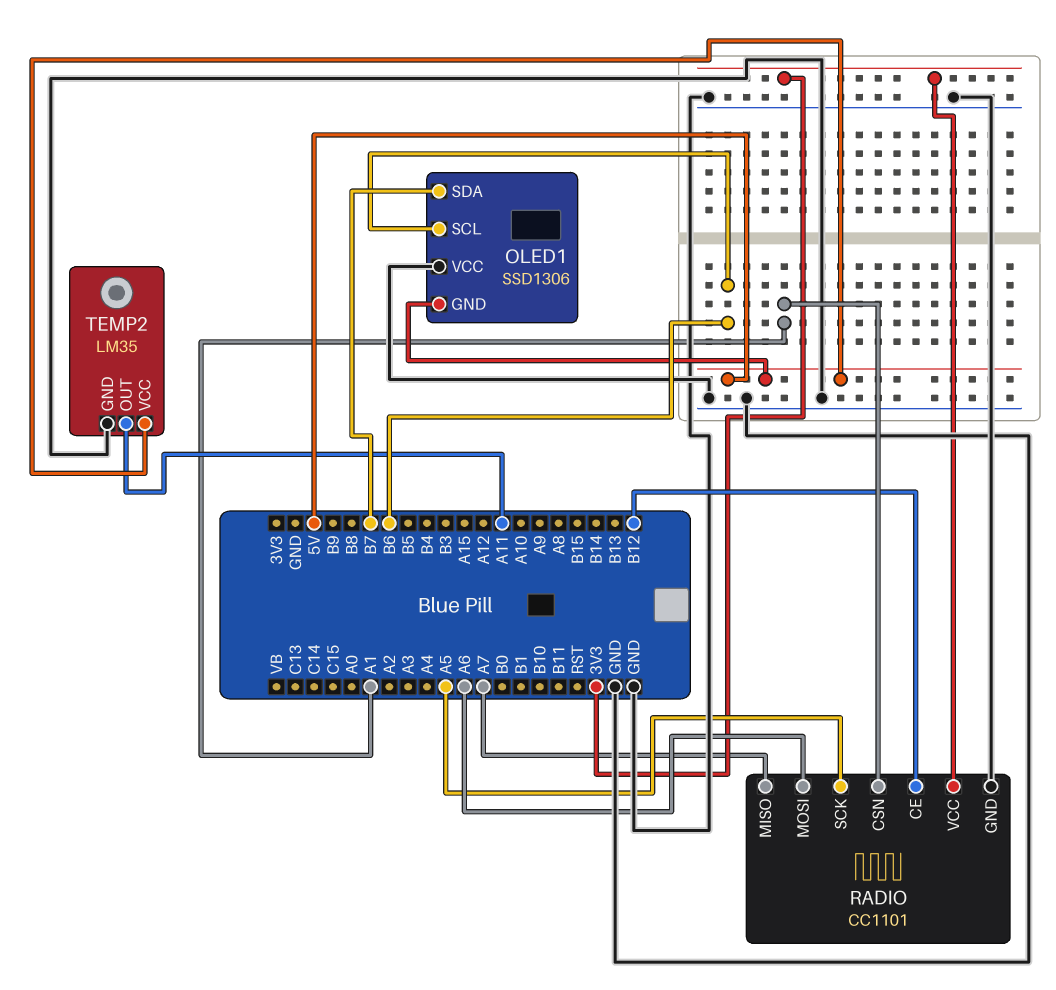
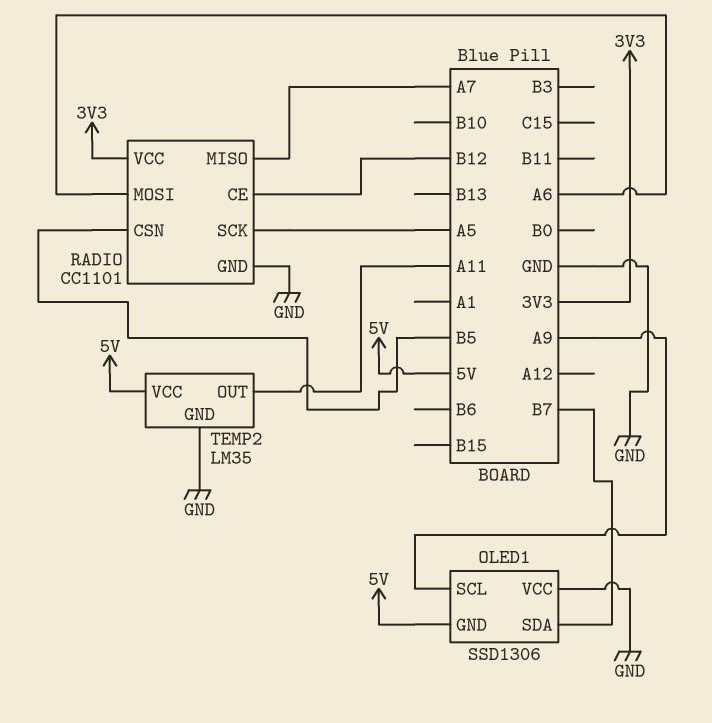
OLED1 pin SCL: B6 -> A9
RADIO pin CSN: A1 -> B5

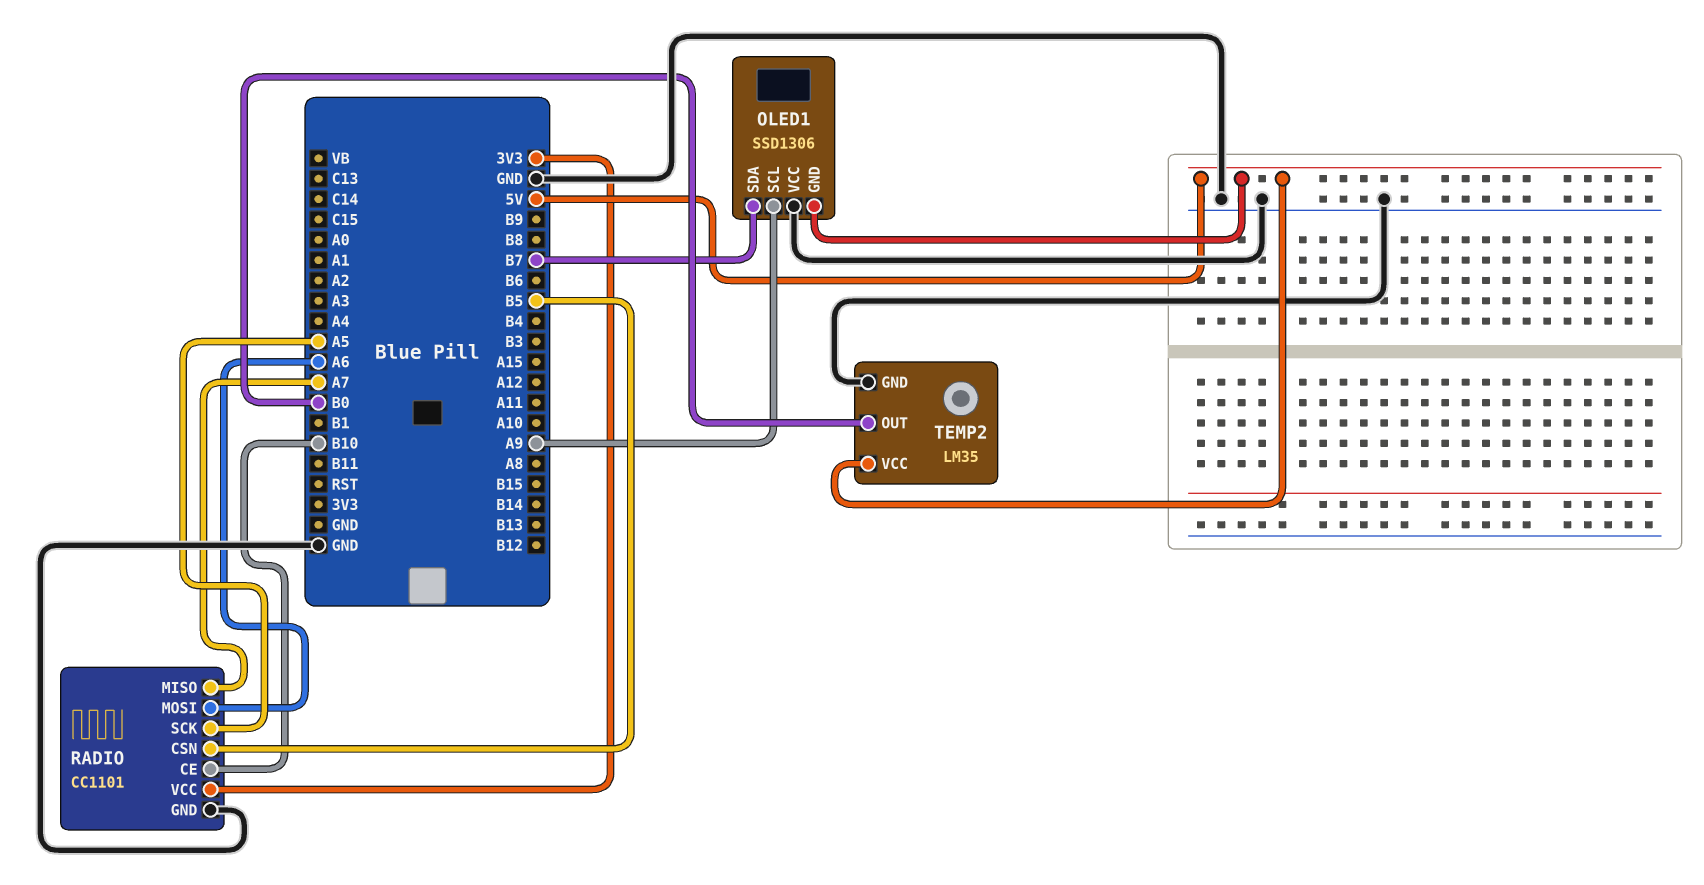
RADIO pin CE: B12 -> B10
TEMP2 pin OUT: A11 -> B0

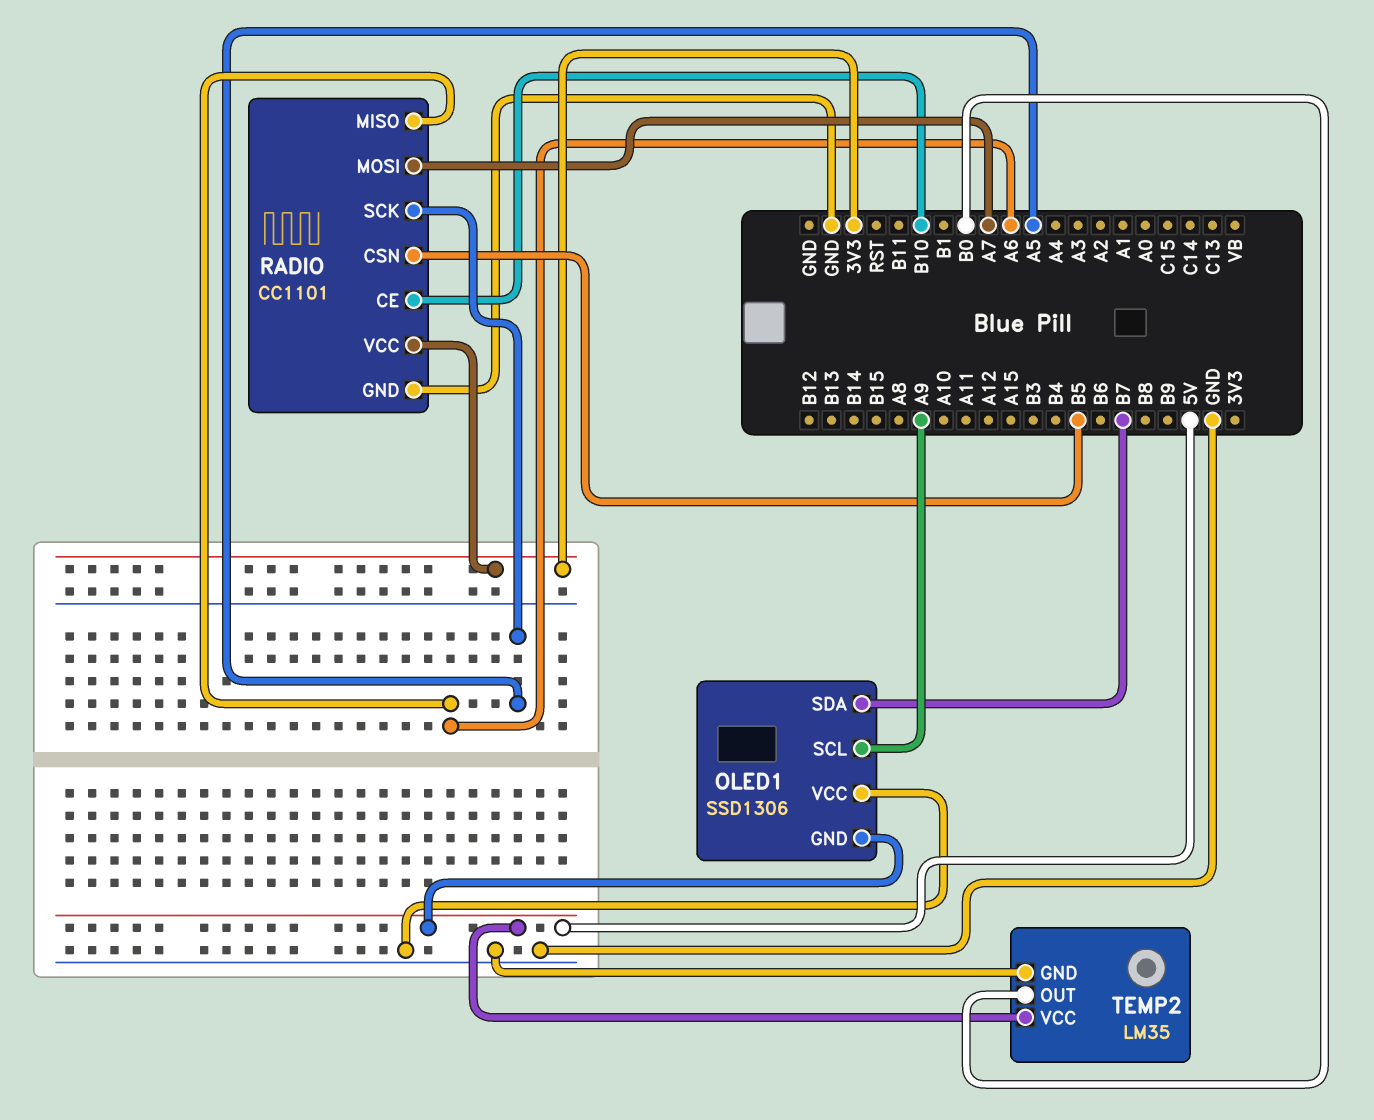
RADIO pin MISO: A7 -> A6
RADIO pin MOSI: A6 -> A7

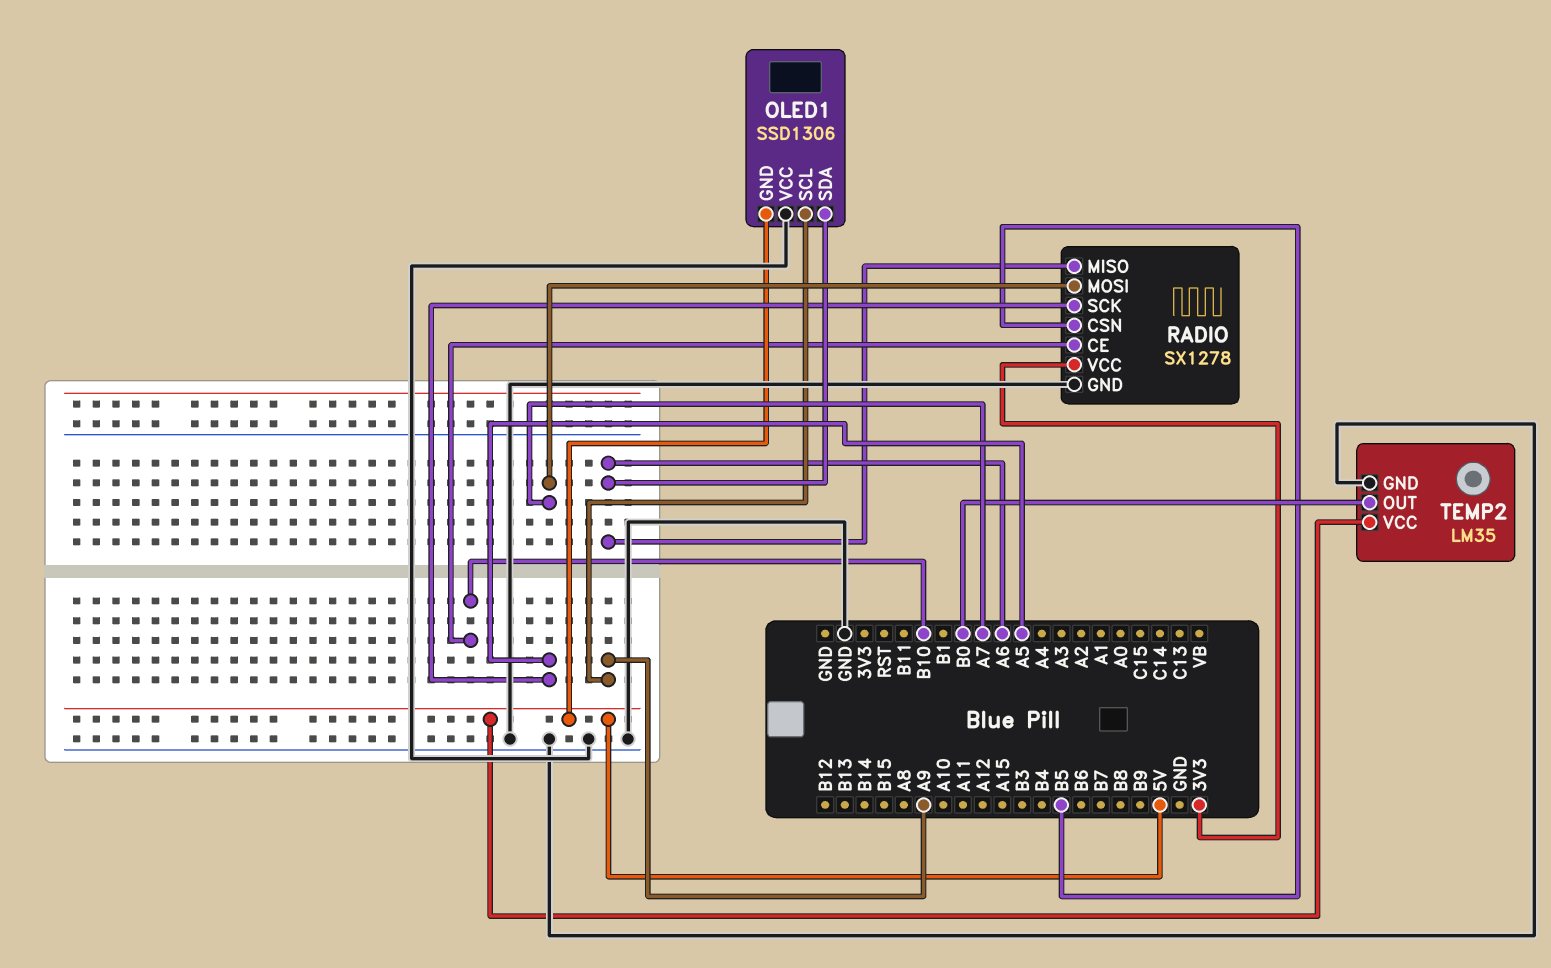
OLED1 pin SDA: B7 -> A6
RADIO: CC1101 -> SX1278

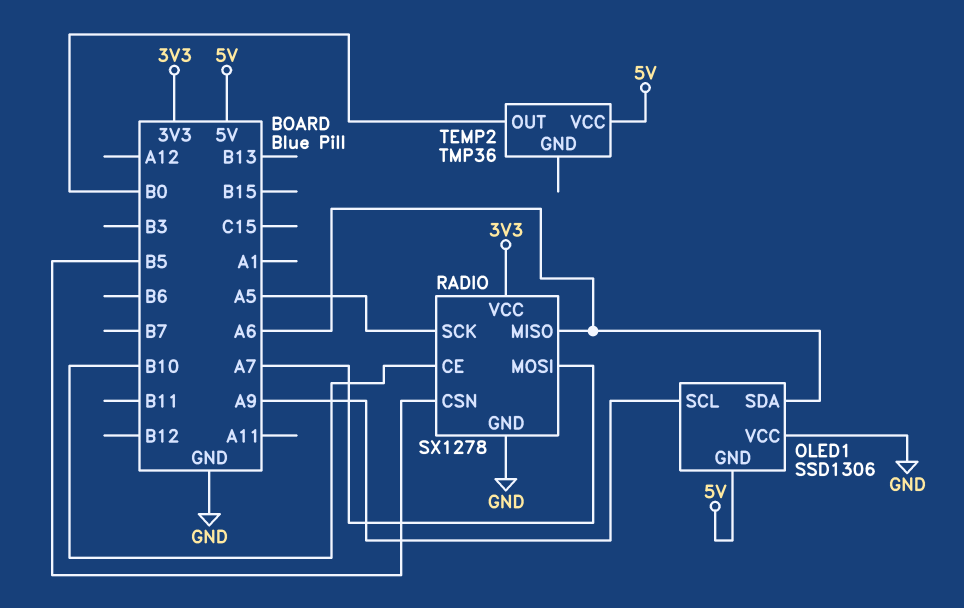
TEMP2: LM35 -> TMP36
TEMP2 pin GND: GND -> none

